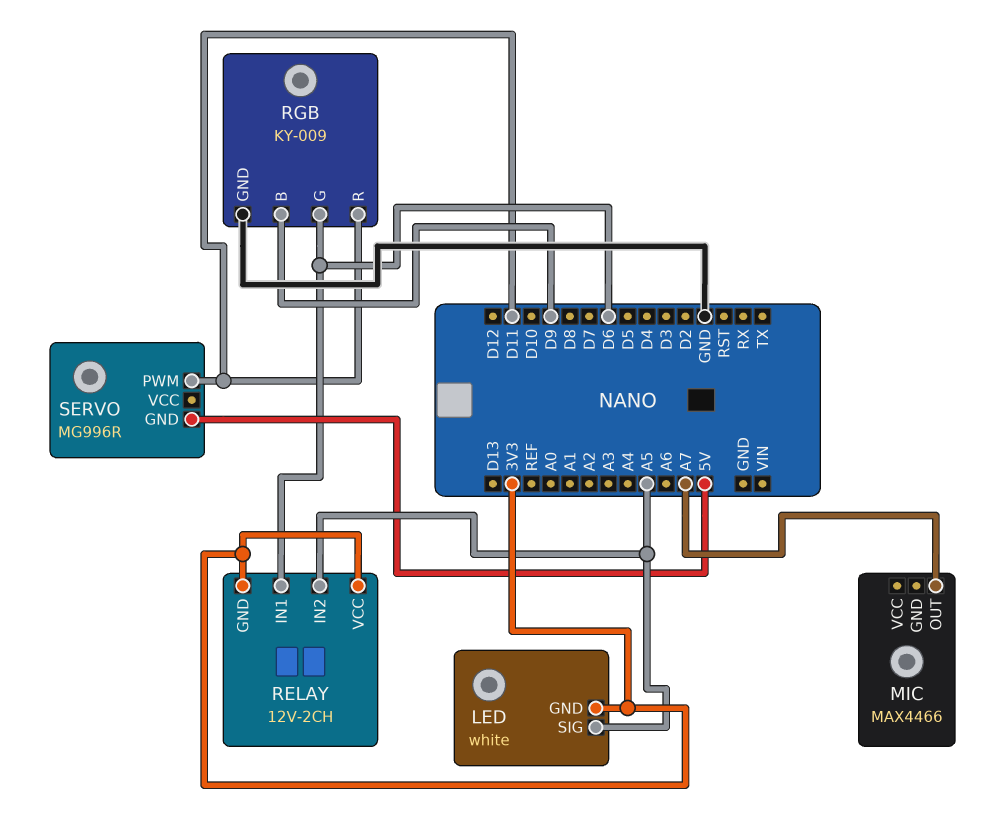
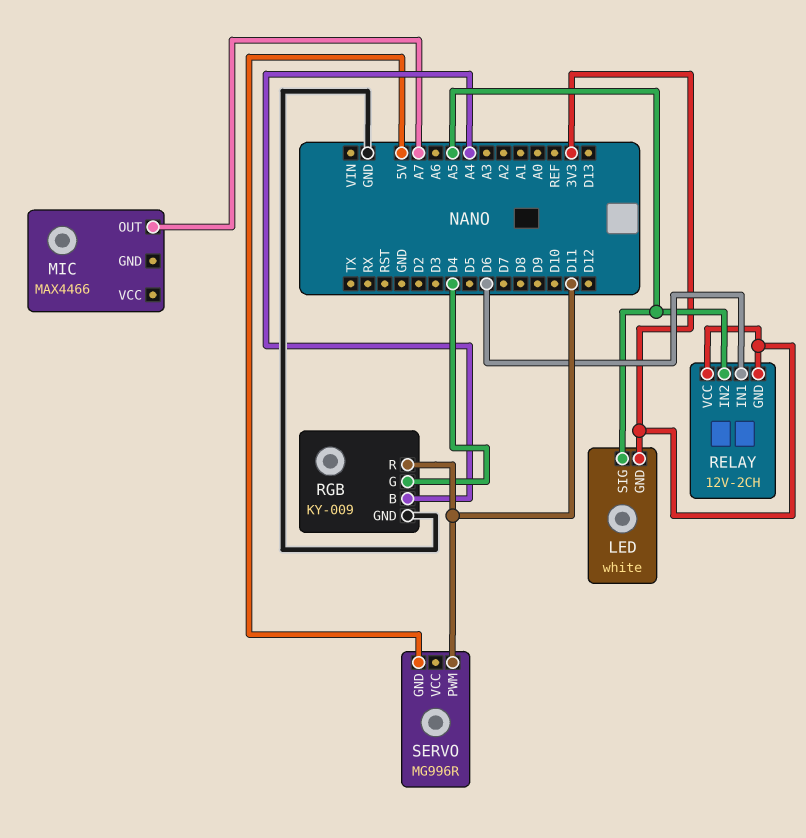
RGB pin B: D9 -> A4
RGB pin G: D6 -> D4

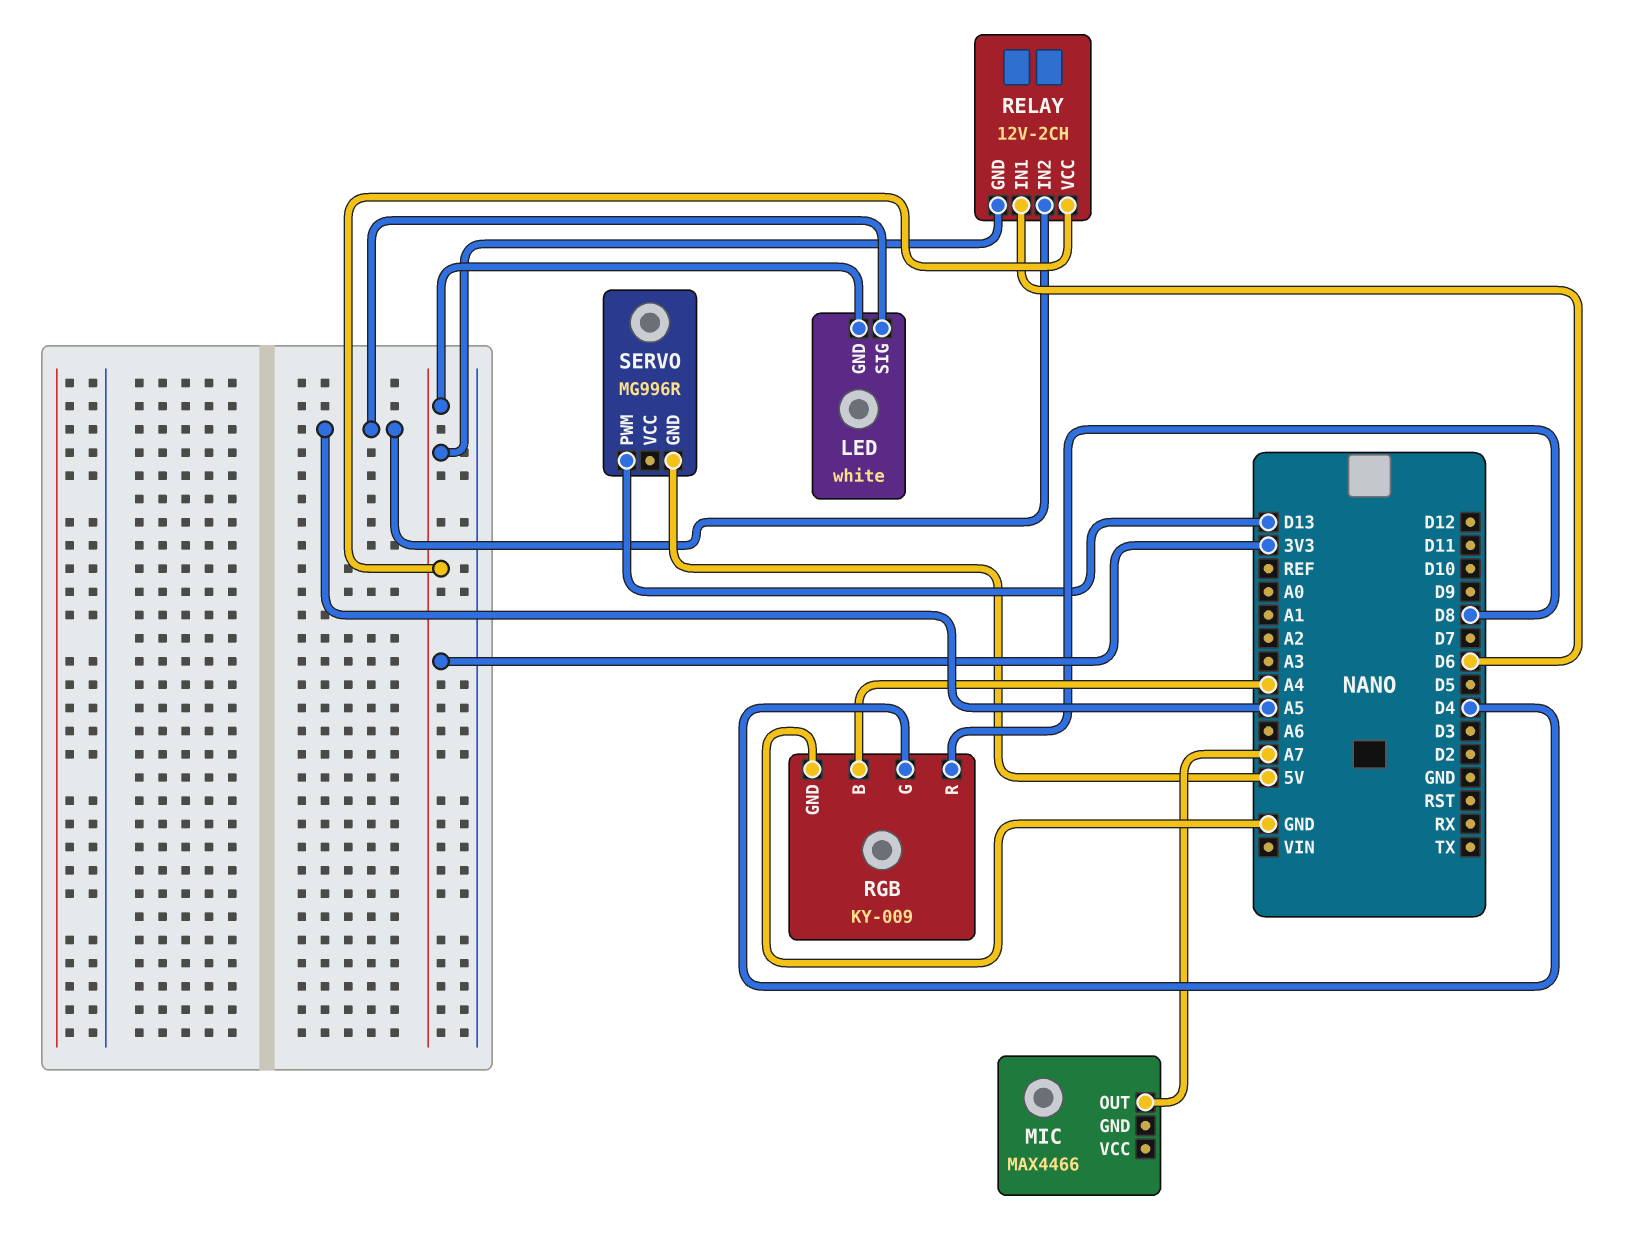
RGB pin R: D11 -> D8
SERVO pin PWM: D11 -> D13

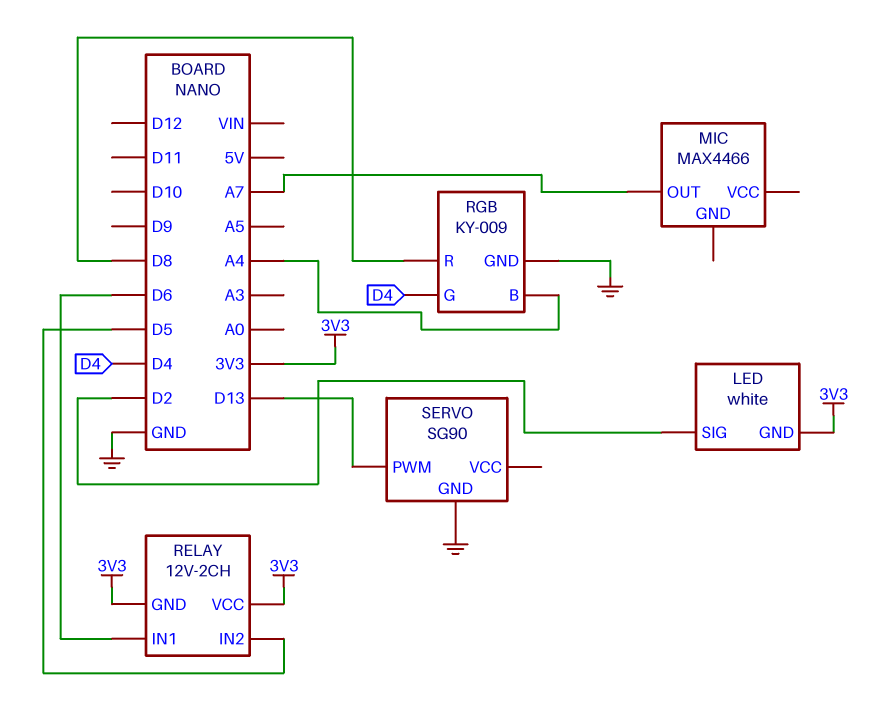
LED pin SIG: A5 -> D2
RELAY pin IN2: A5 -> D5
SERVO: MG996R -> SG90
SERVO pin GND: 5V -> GND

